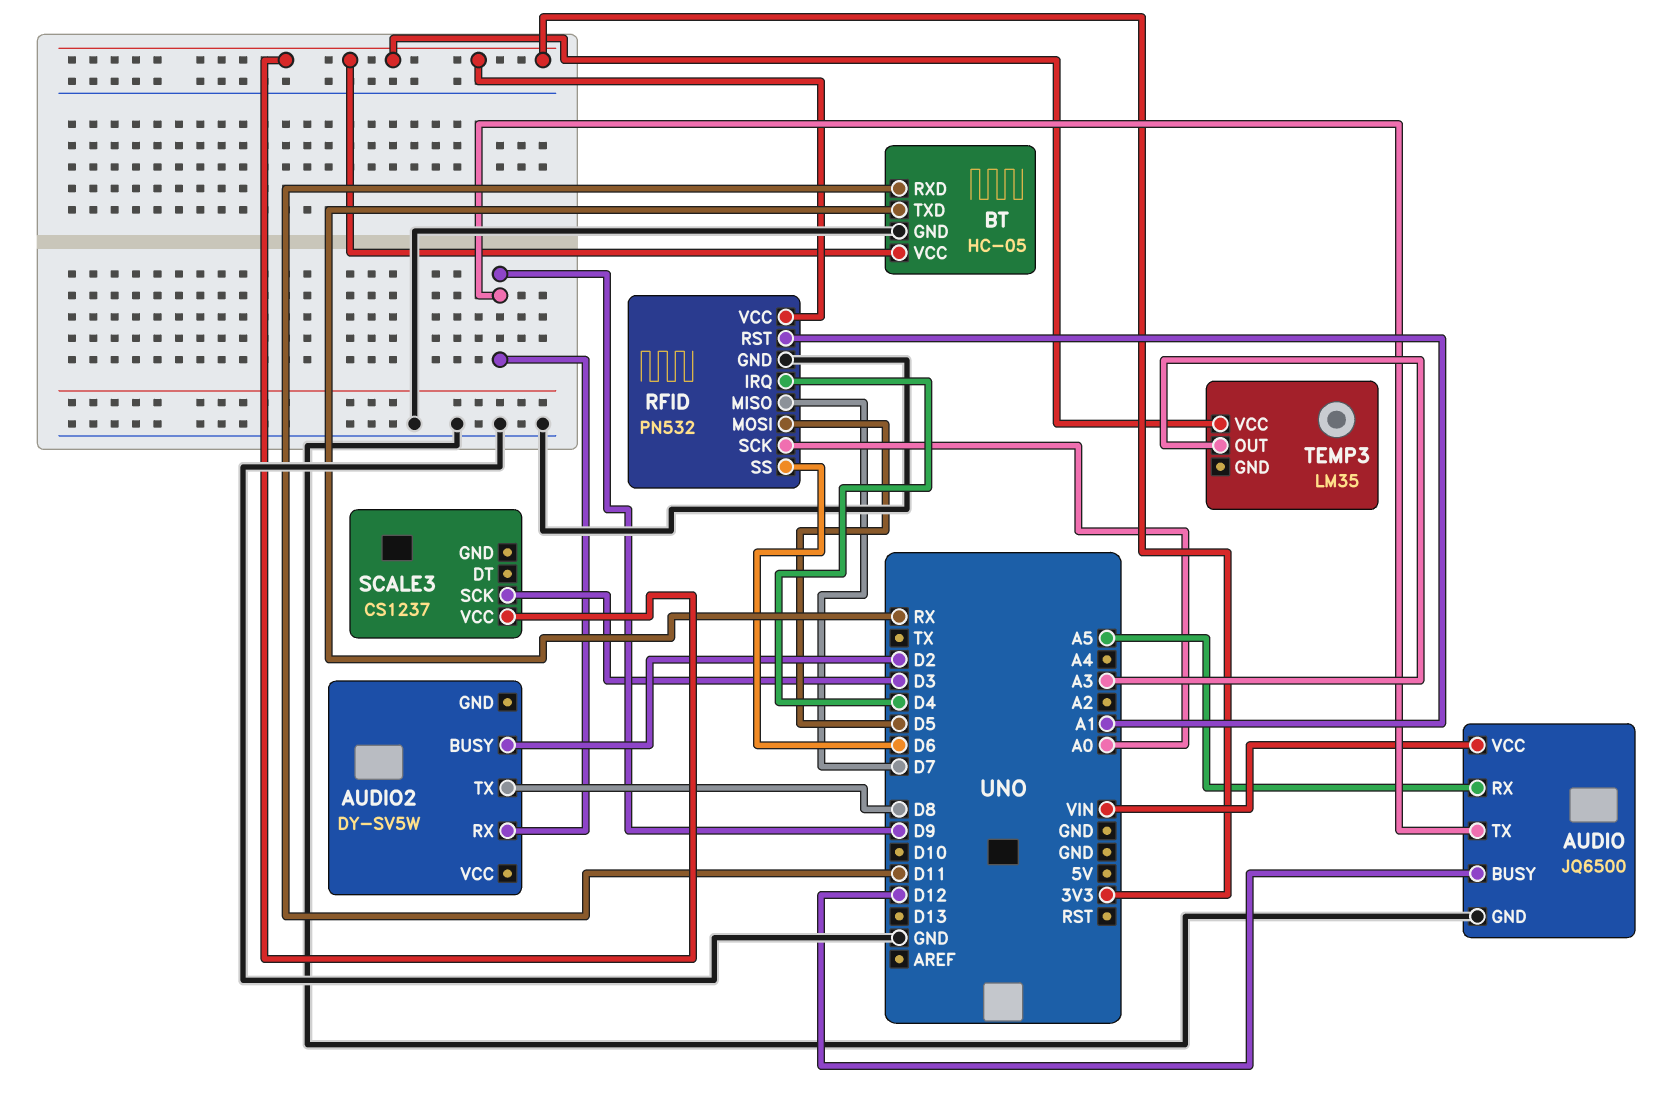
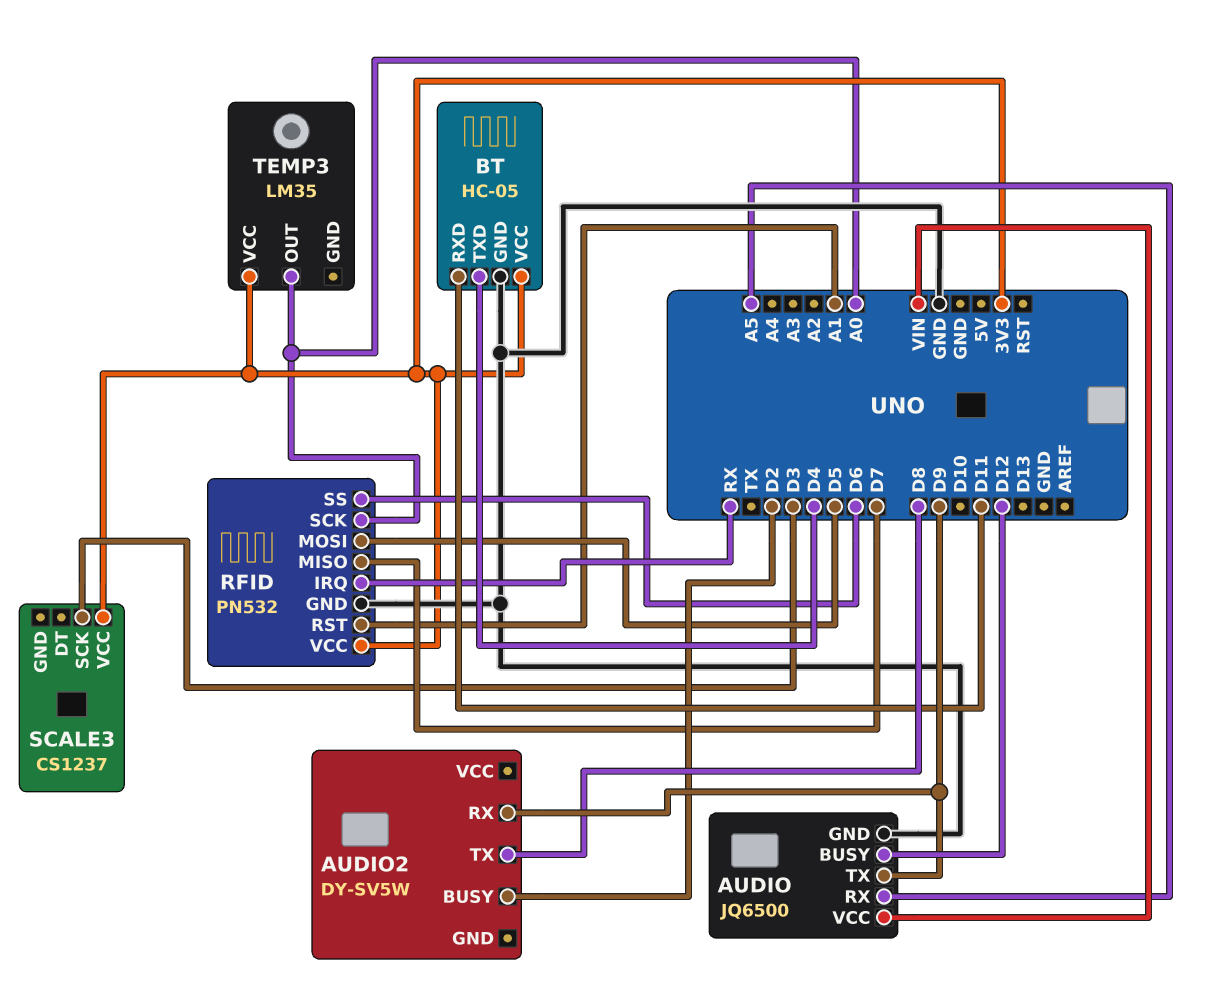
BT pin TXD: RX -> D4
RFID pin IRQ: D4 -> RX
TEMP3 pin OUT: A3 -> A0

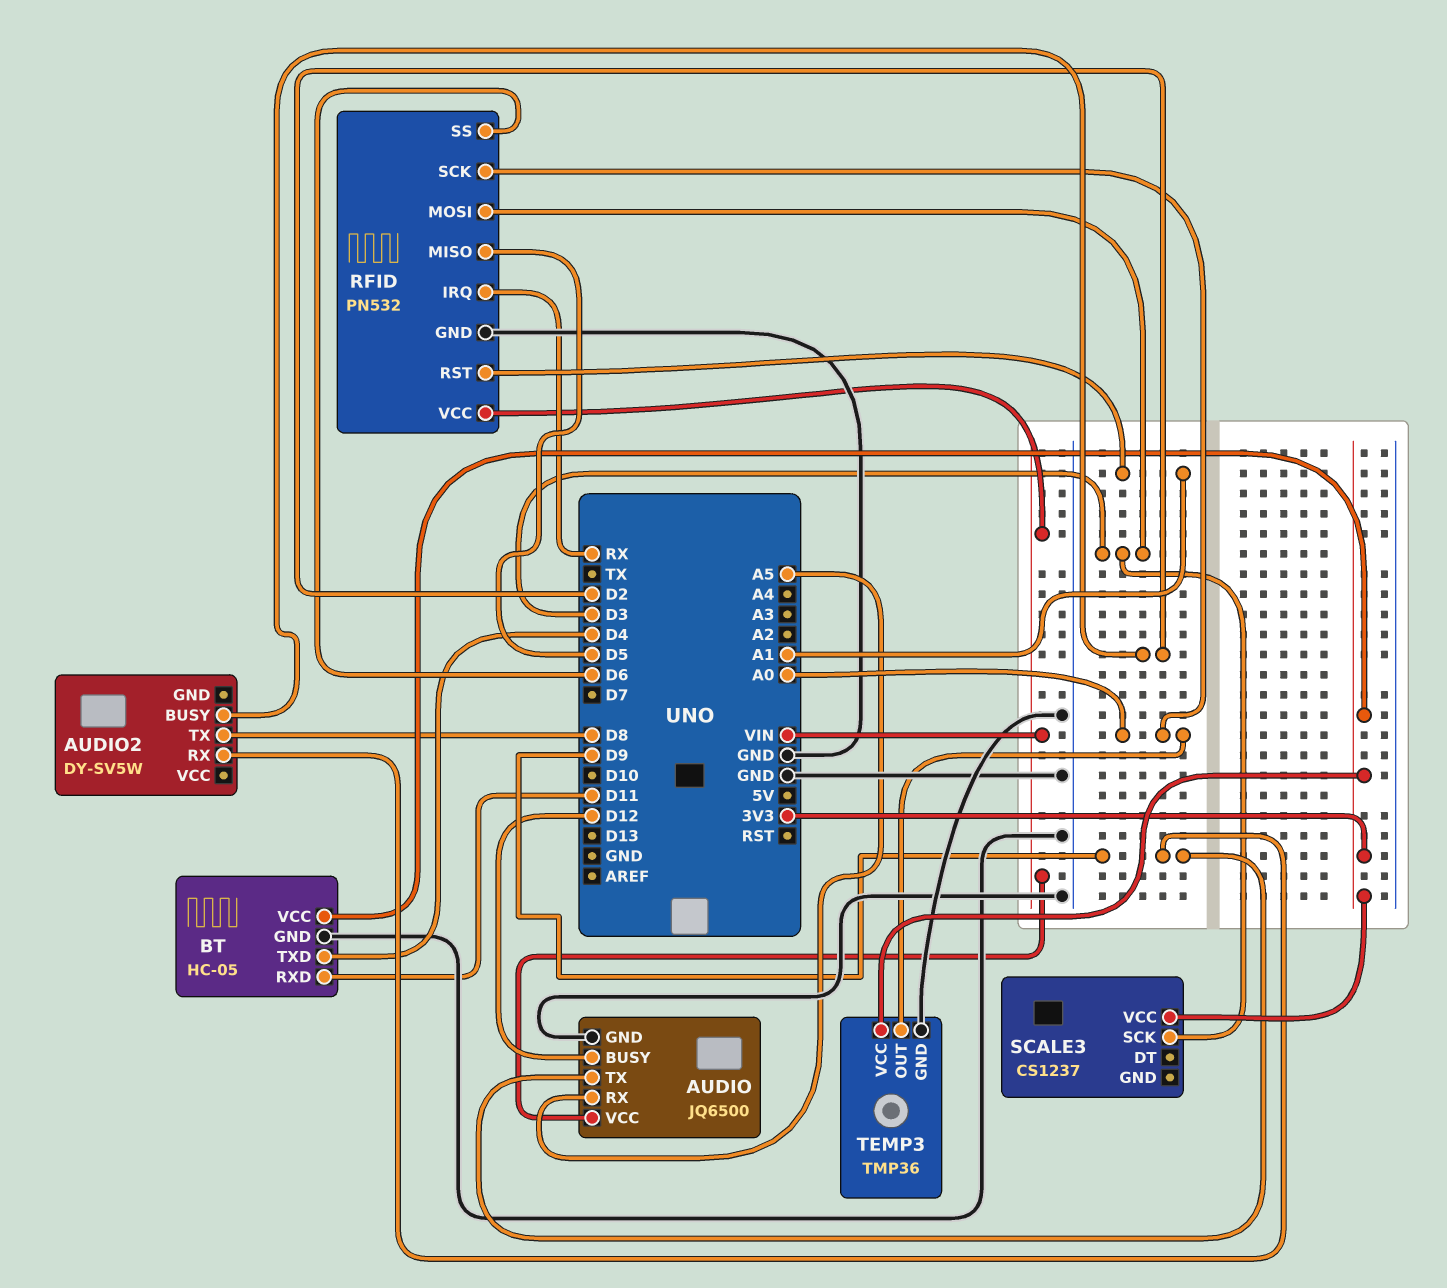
RFID pin MISO: D7 -> D5
RFID pin MOSI: D5 -> D3
RFID pin VCC: 3V3 -> VIN
TEMP3: LM35 -> TMP36
TEMP3 pin GND: none -> GND

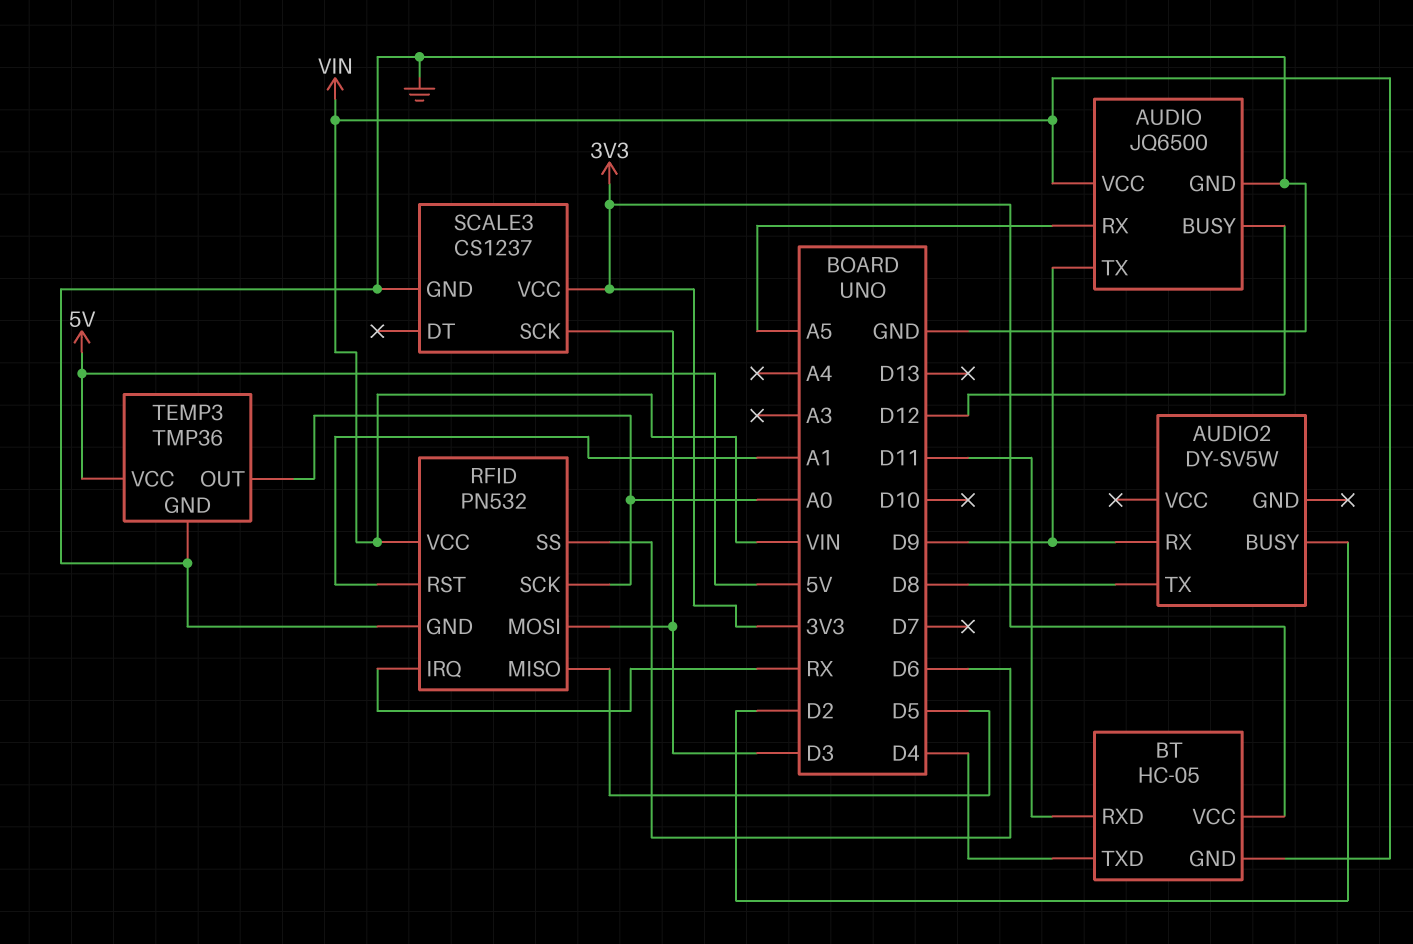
BT pin GND: GND -> VIN
SCALE3 pin GND: none -> GND
TEMP3 pin VCC: 3V3 -> 5V

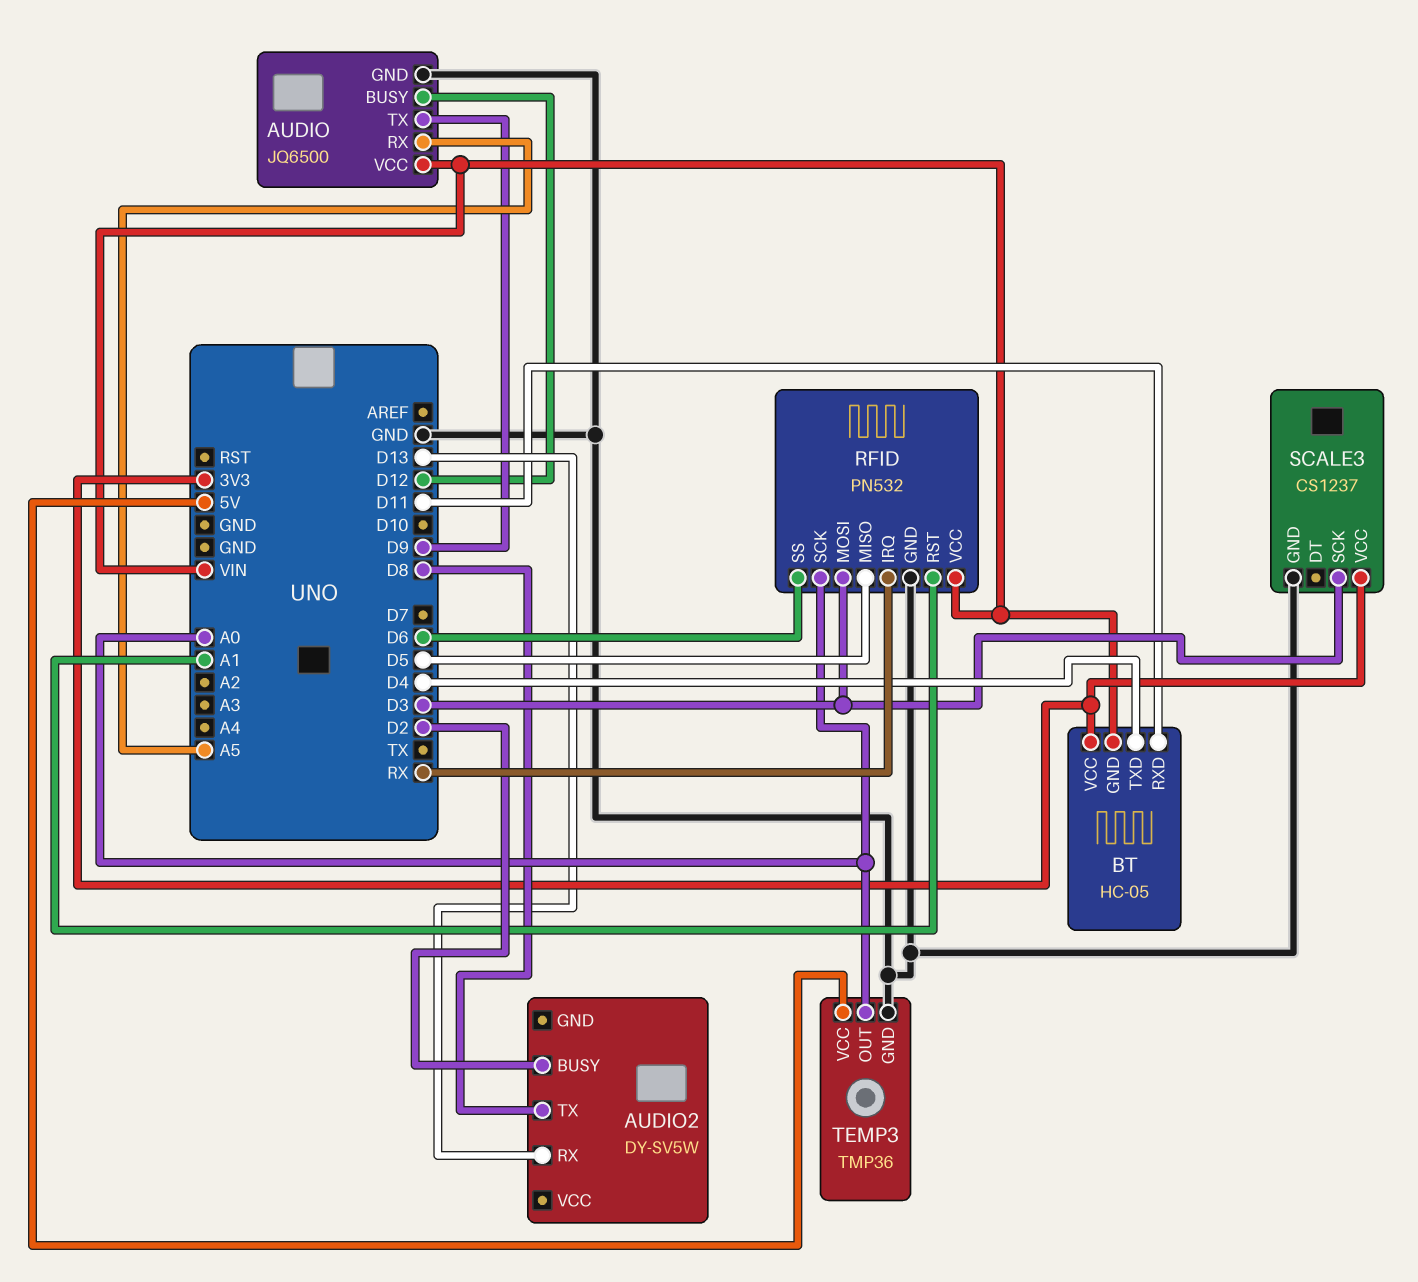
AUDIO2 pin RX: D9 -> D13

